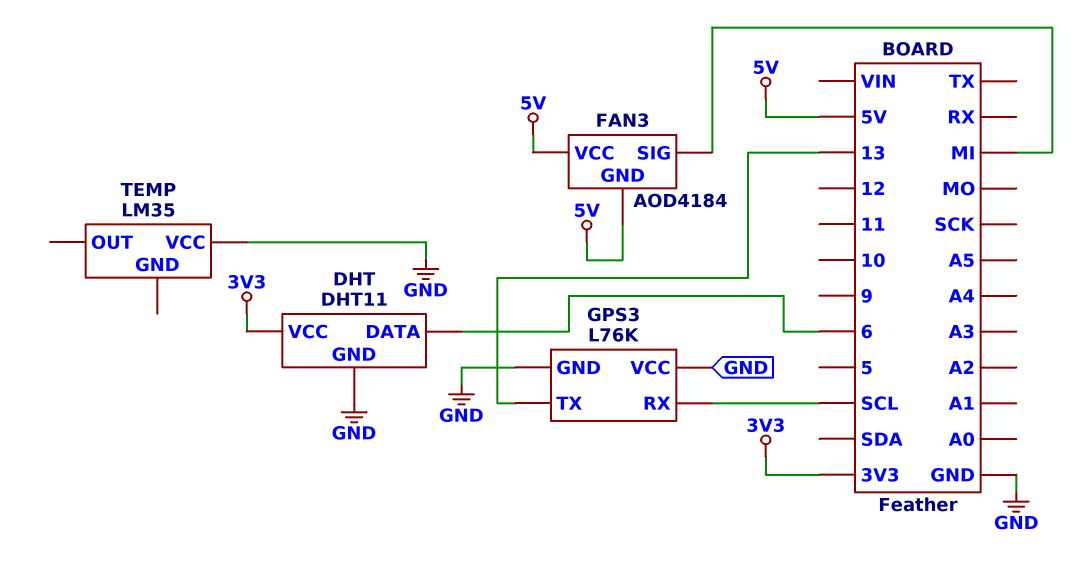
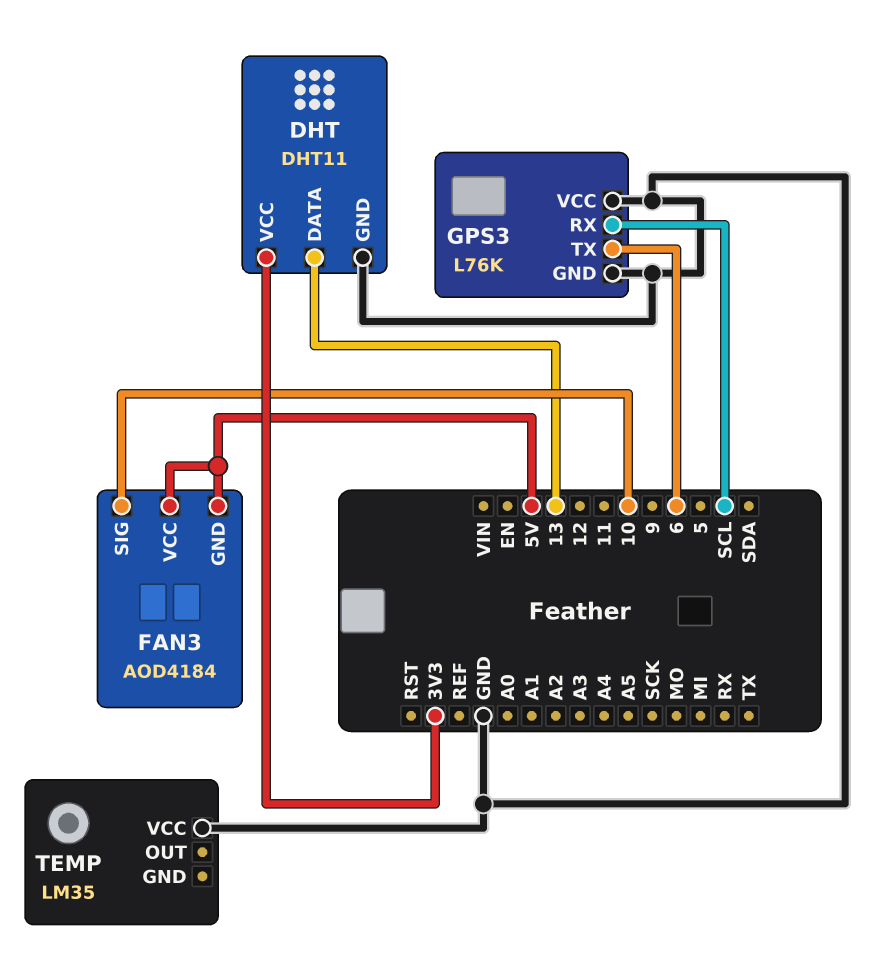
DHT pin DATA: 6 -> 13
FAN3 pin SIG: MI -> 10
GPS3 pin TX: 13 -> 6

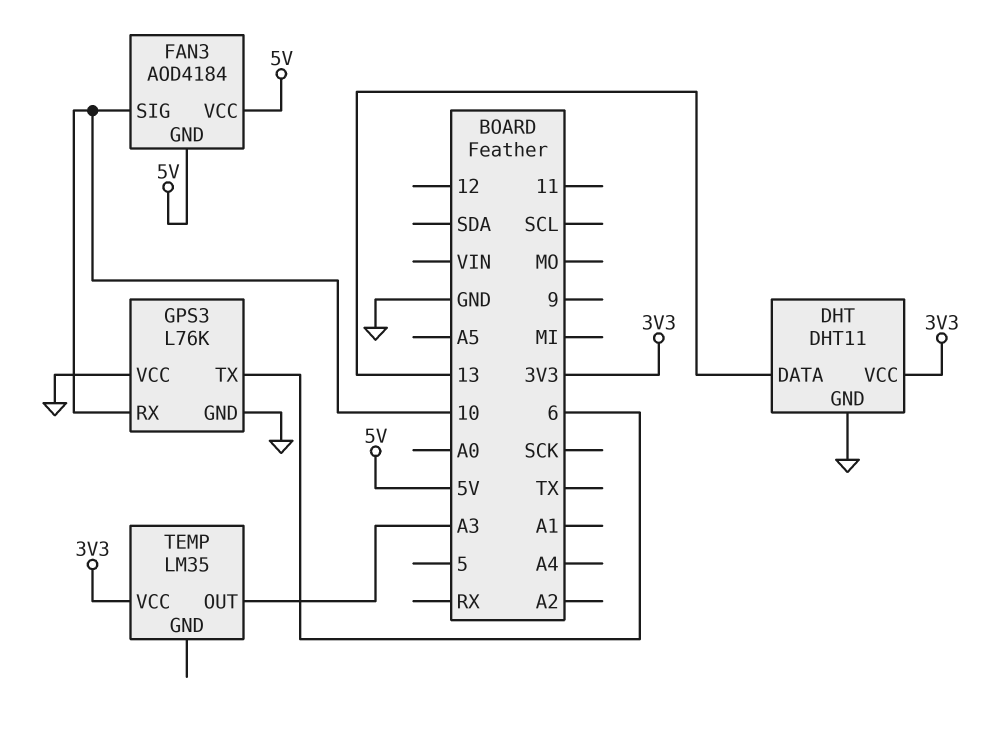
GPS3 pin RX: SCL -> 10
TEMP pin OUT: none -> A3
TEMP pin VCC: GND -> 3V3

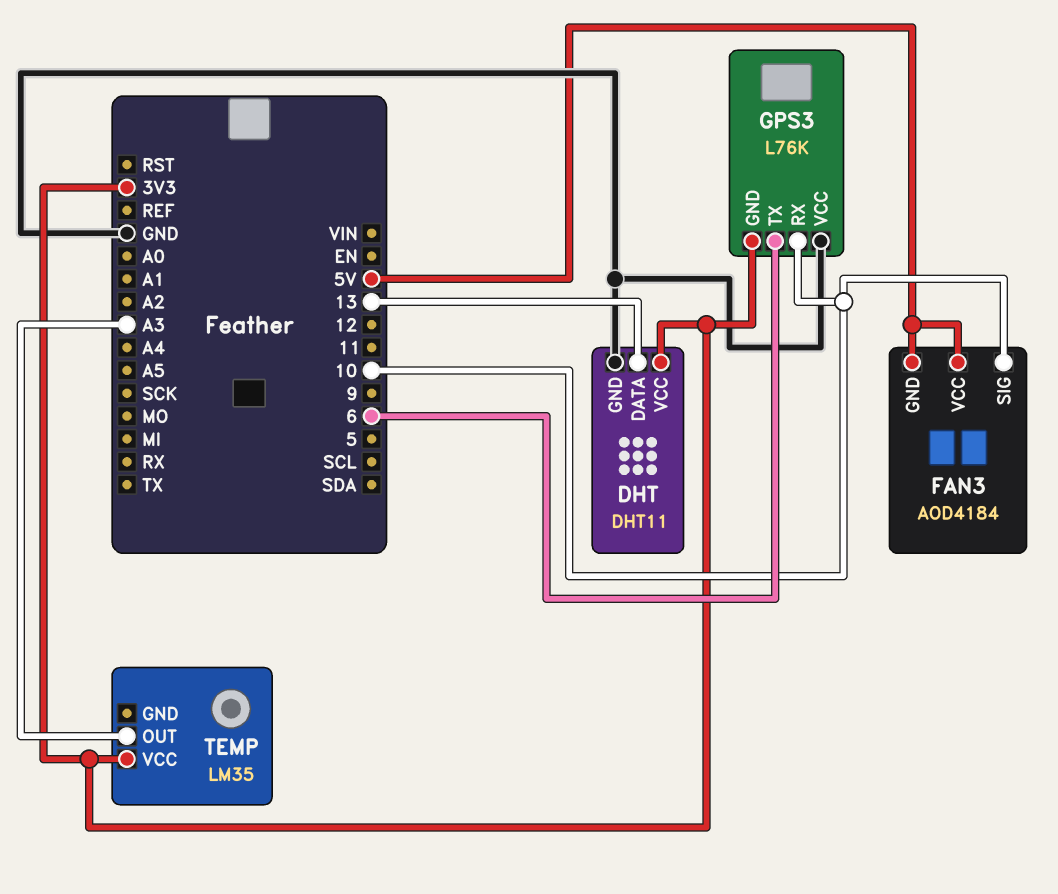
GPS3 pin GND: GND -> 3V3

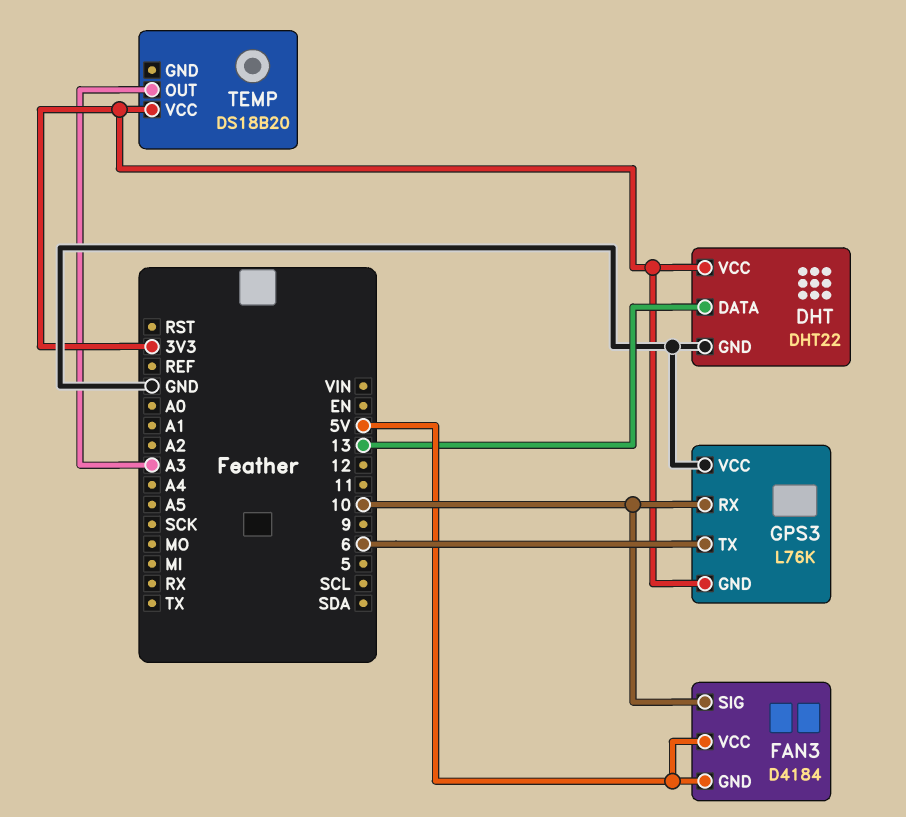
DHT: DHT11 -> DHT22
FAN3: AOD4184 -> D4184
TEMP: LM35 -> DS18B20

